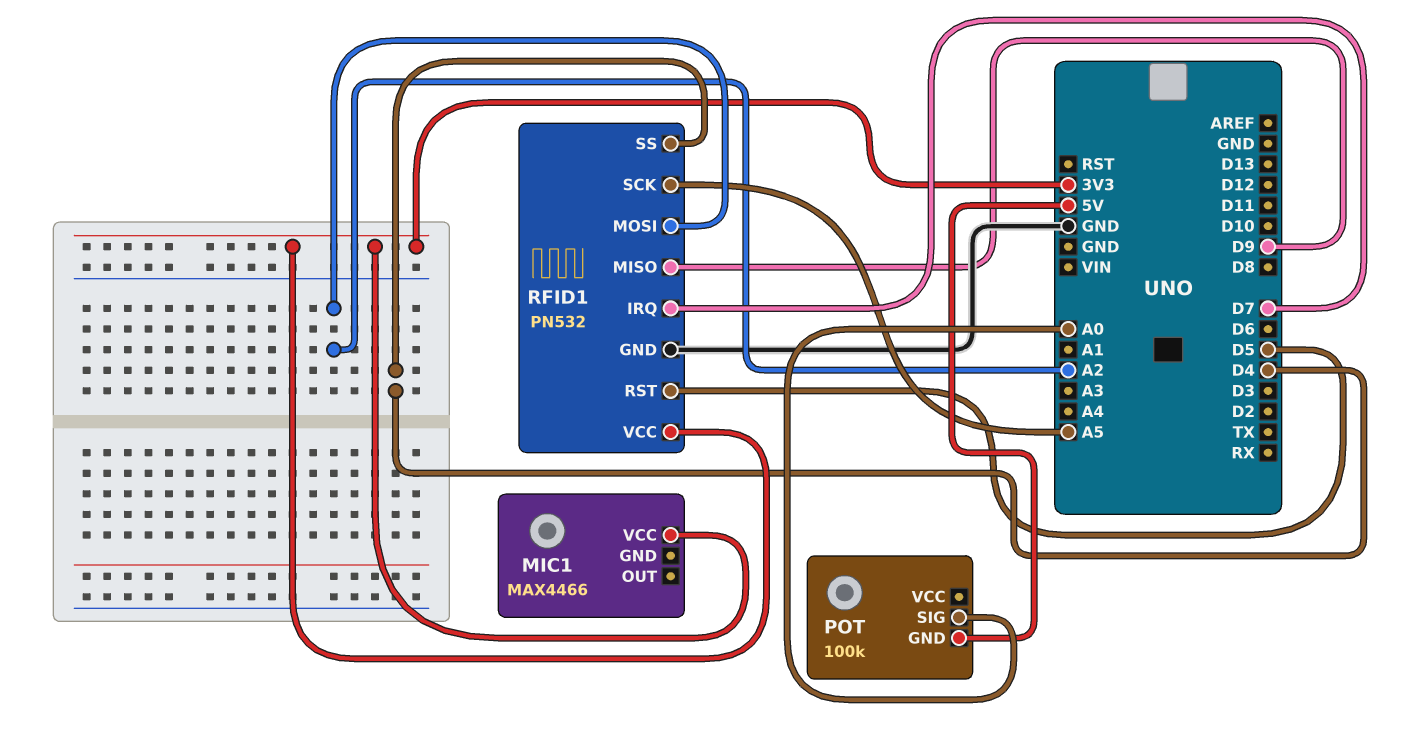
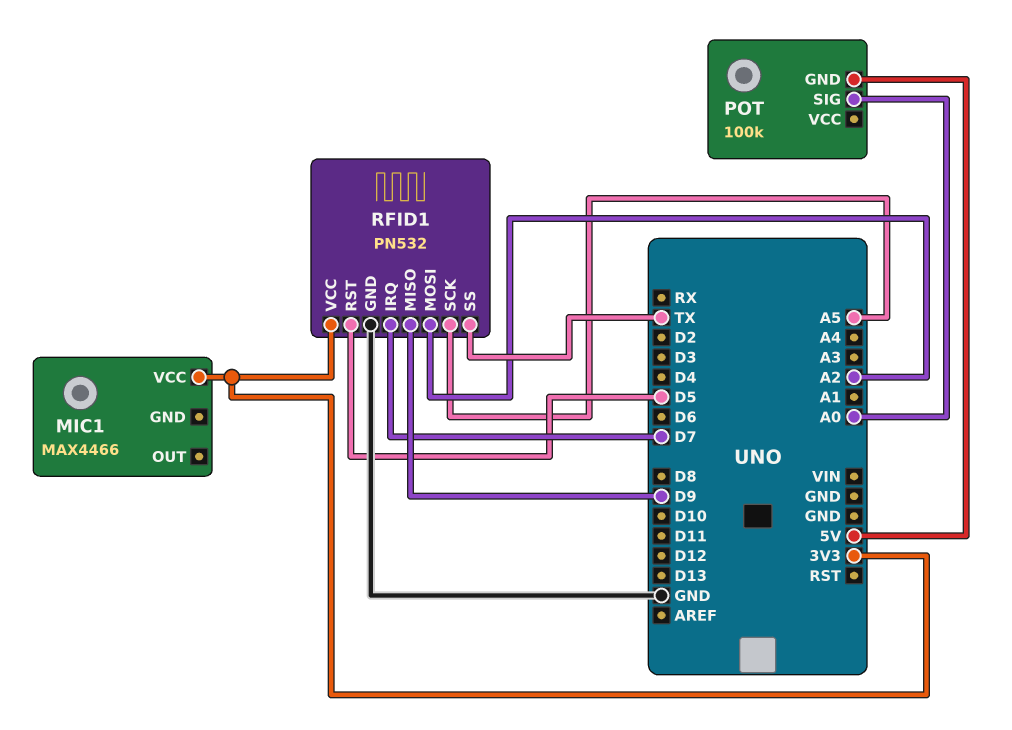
RFID1 pin SS: D4 -> TX

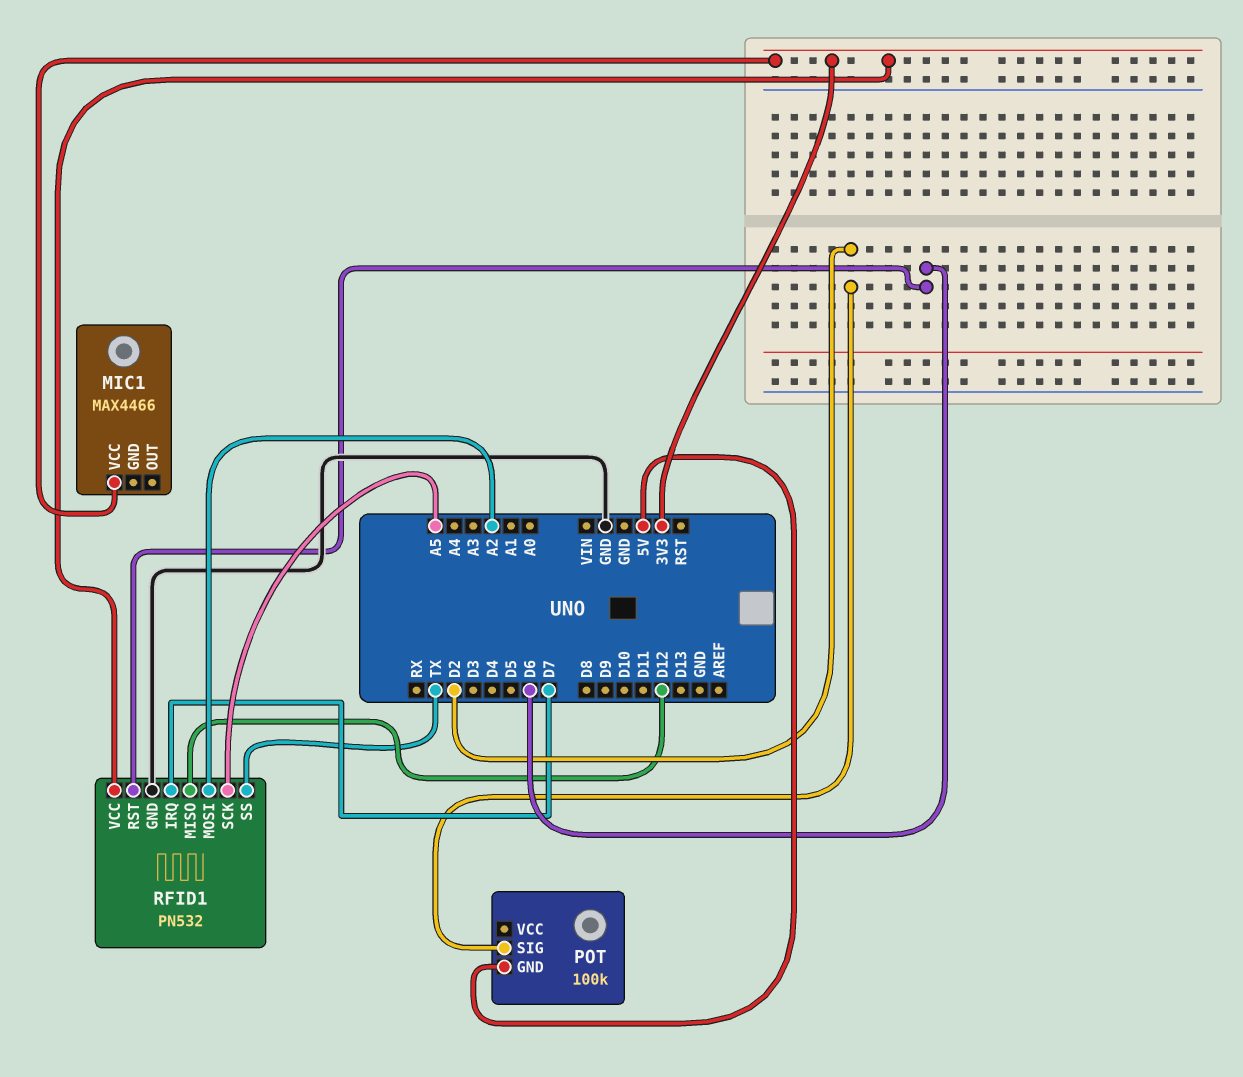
POT pin SIG: A0 -> D2
RFID1 pin MISO: D9 -> D12
RFID1 pin RST: D5 -> D6

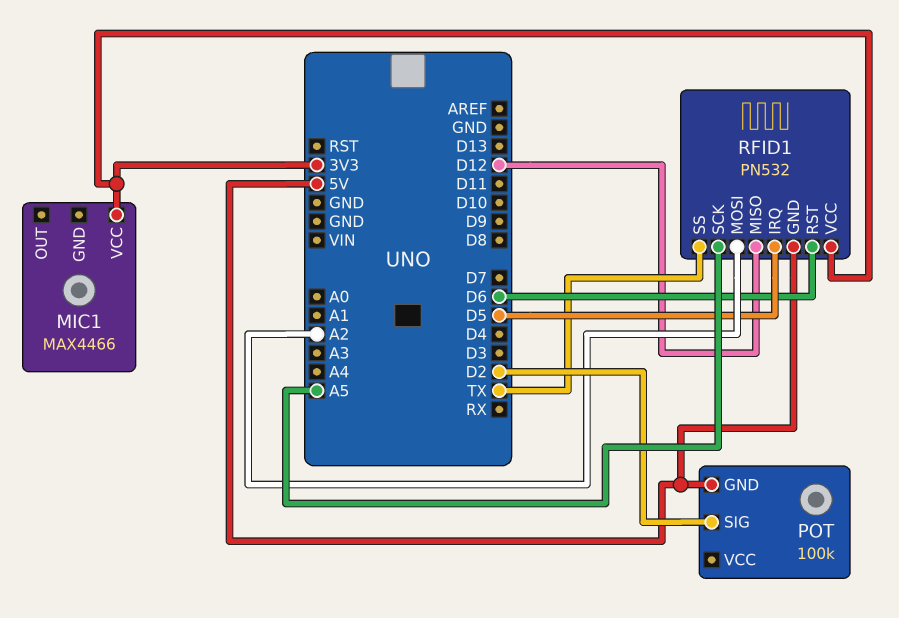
RFID1 pin GND: GND -> 5V
RFID1 pin IRQ: D7 -> D5

